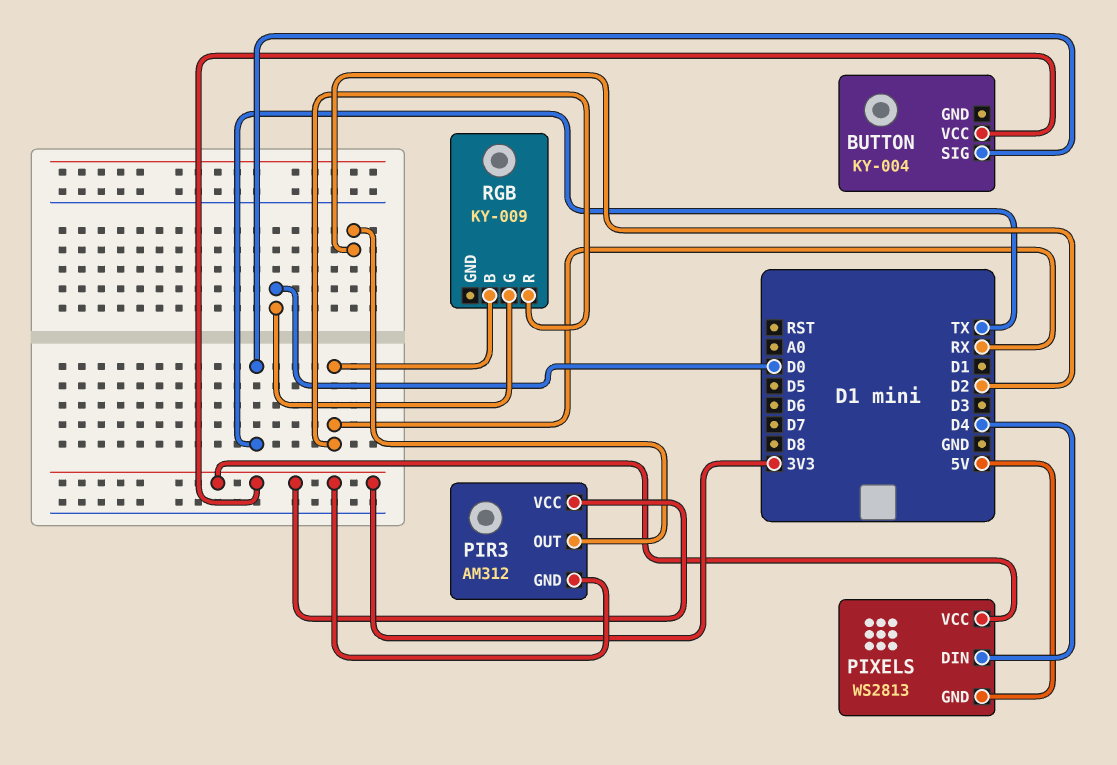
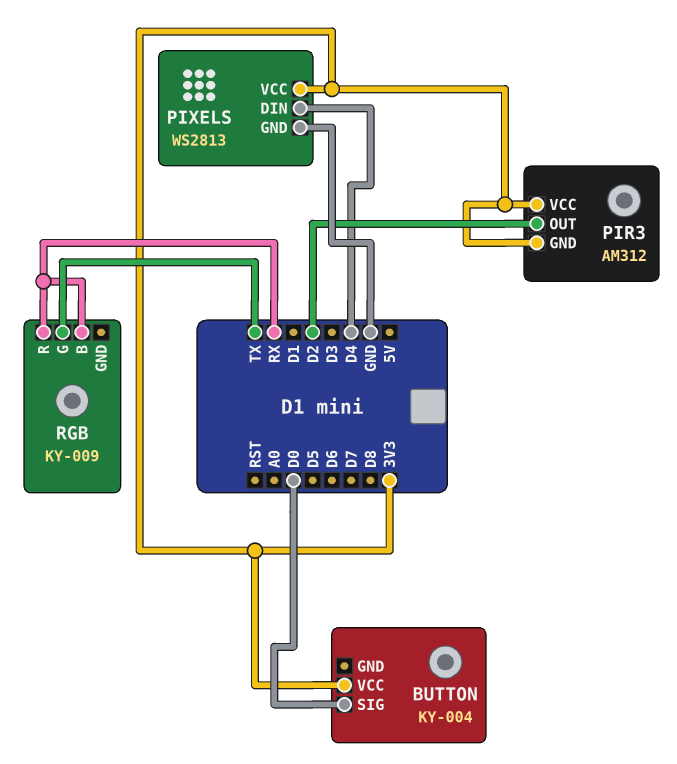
BUTTON pin SIG: TX -> D0
PIXELS pin GND: 5V -> GND
RGB pin G: D0 -> TX

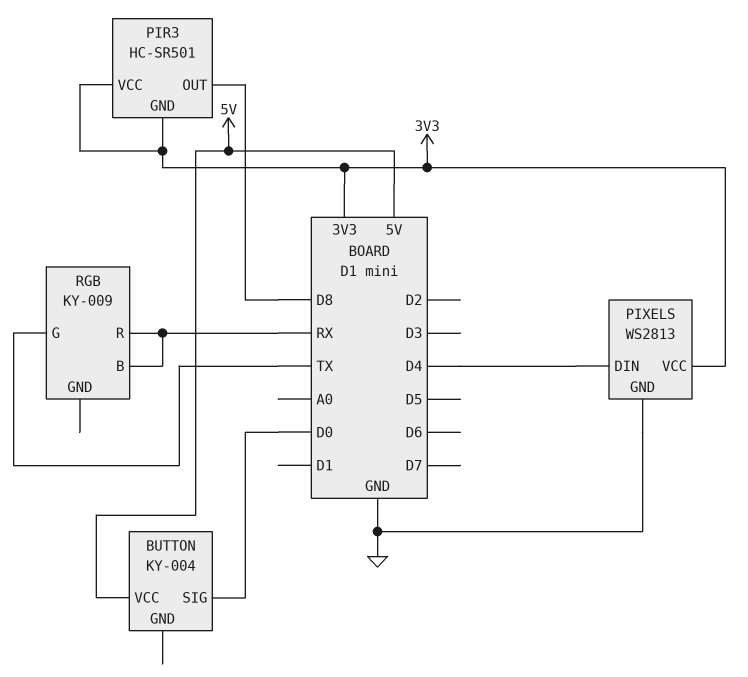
BUTTON pin VCC: 3V3 -> 5V
PIR3: AM312 -> HC-SR501
PIR3 pin OUT: D2 -> D8

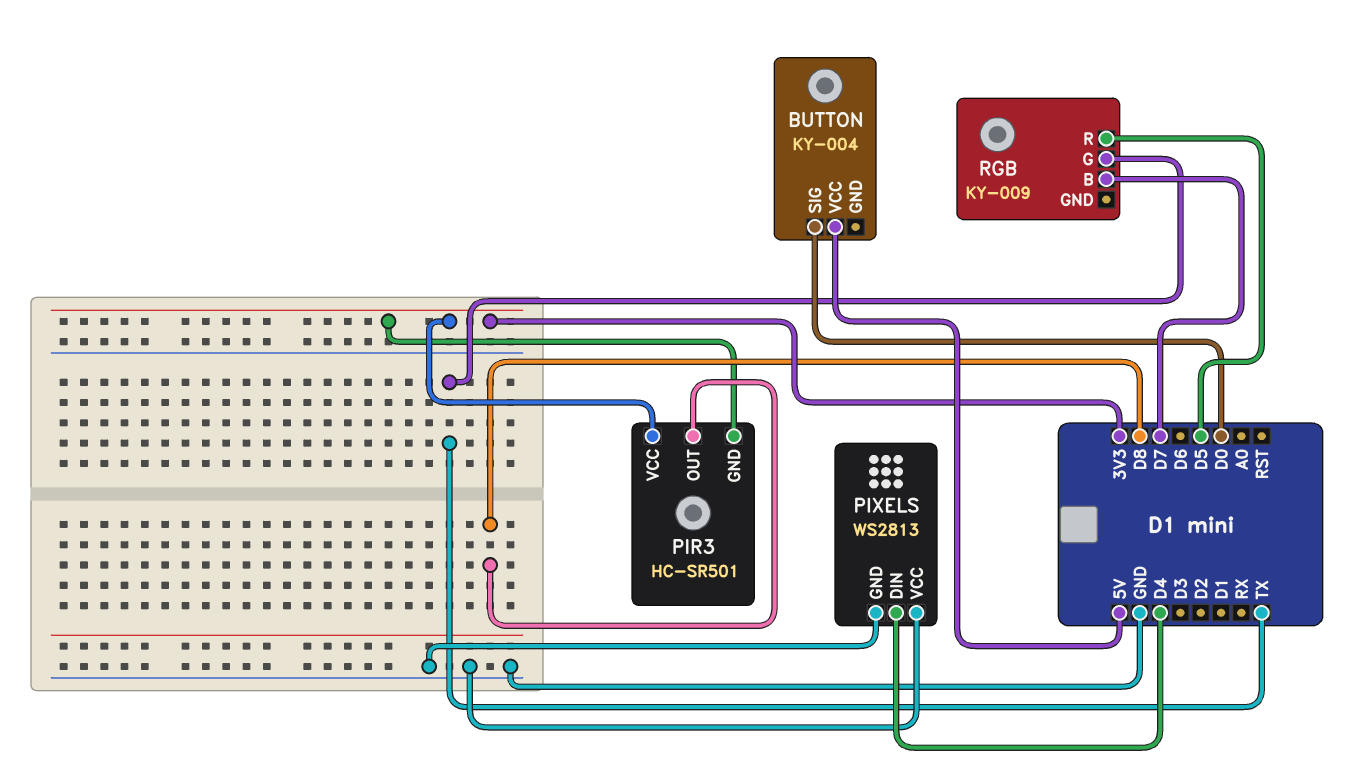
PIXELS pin VCC: 3V3 -> GND
RGB pin B: RX -> D7
RGB pin R: RX -> D5

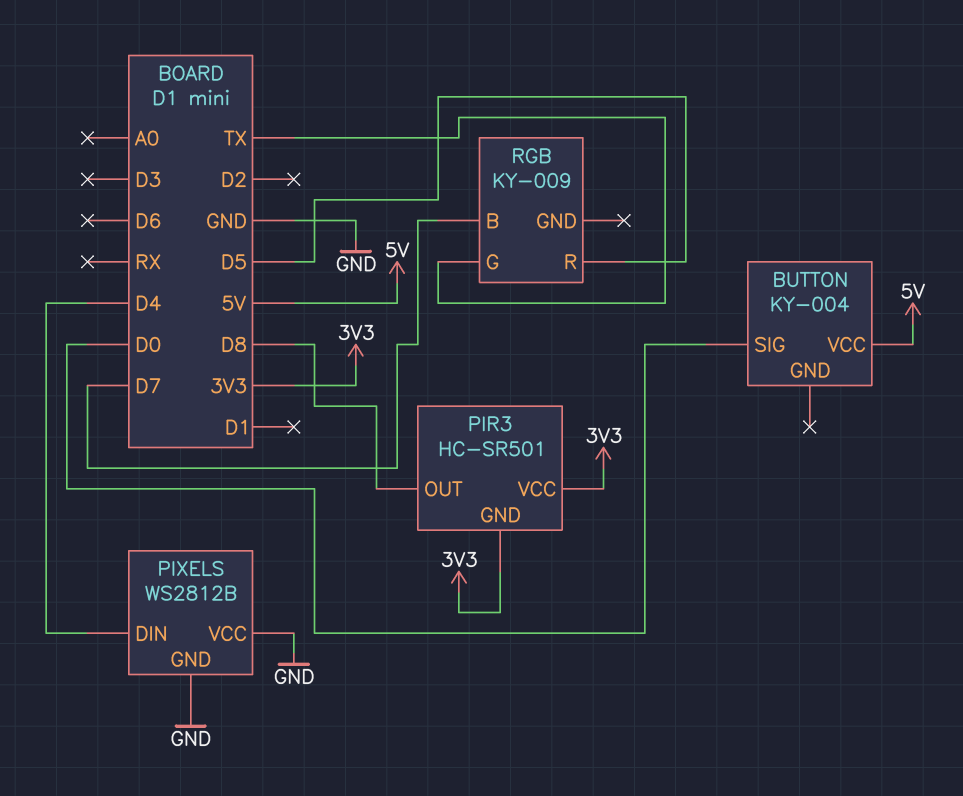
PIXELS: WS2813 -> WS2812B

